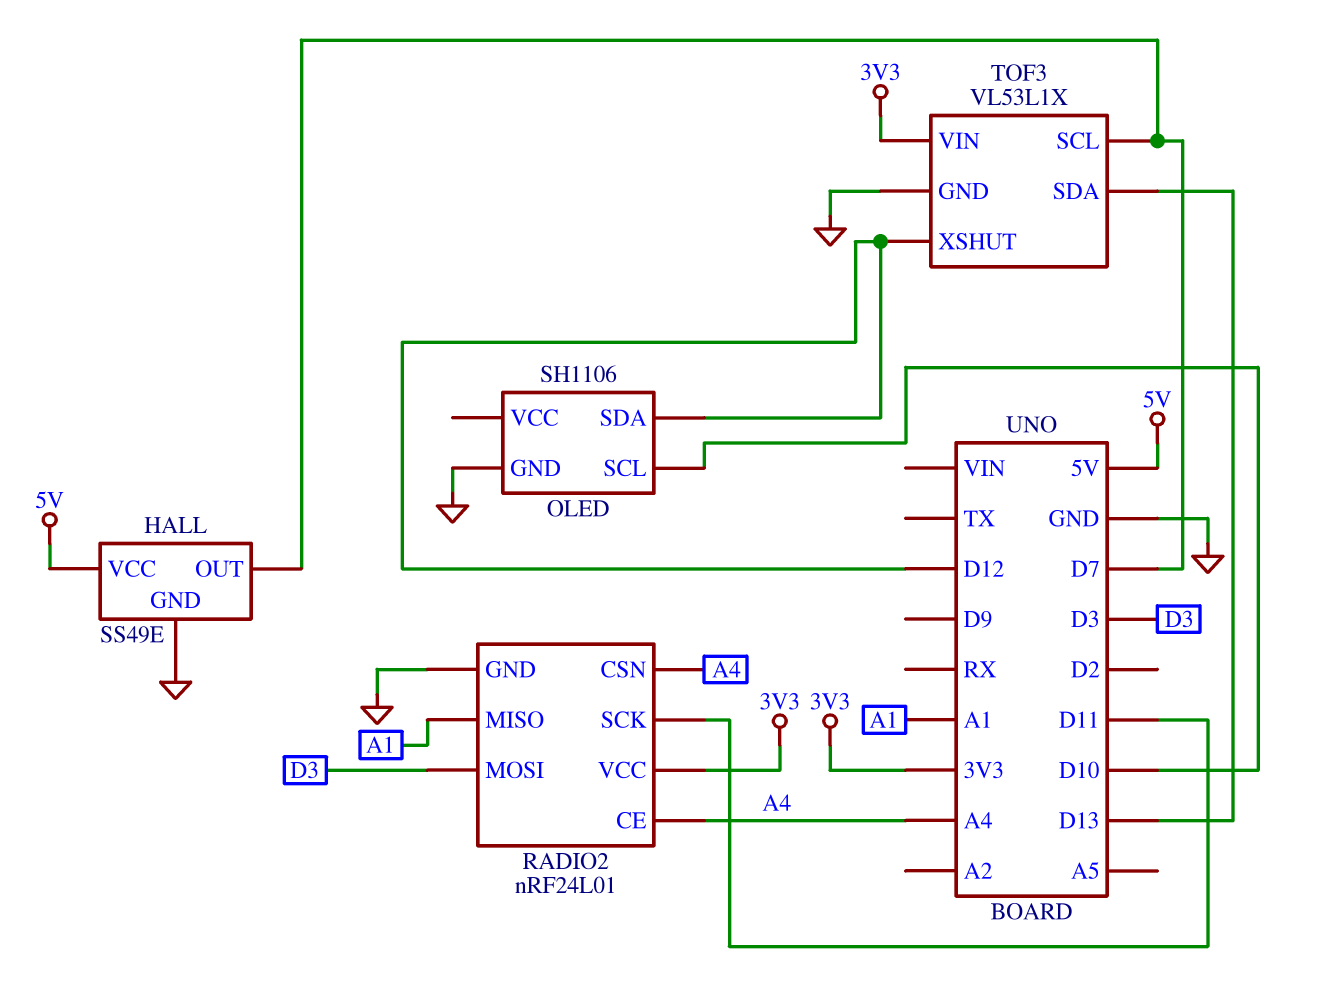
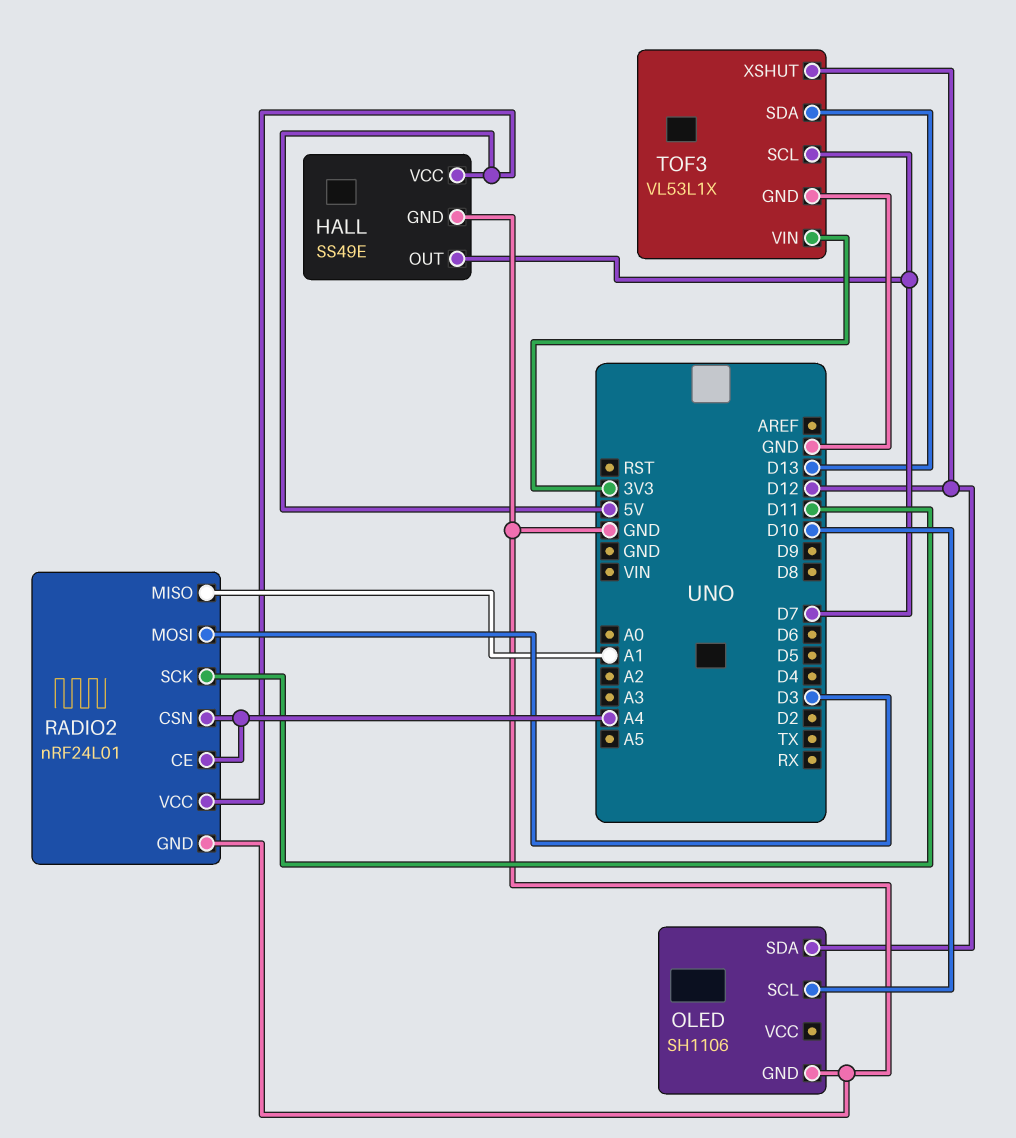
RADIO2 pin VCC: 3V3 -> 5V

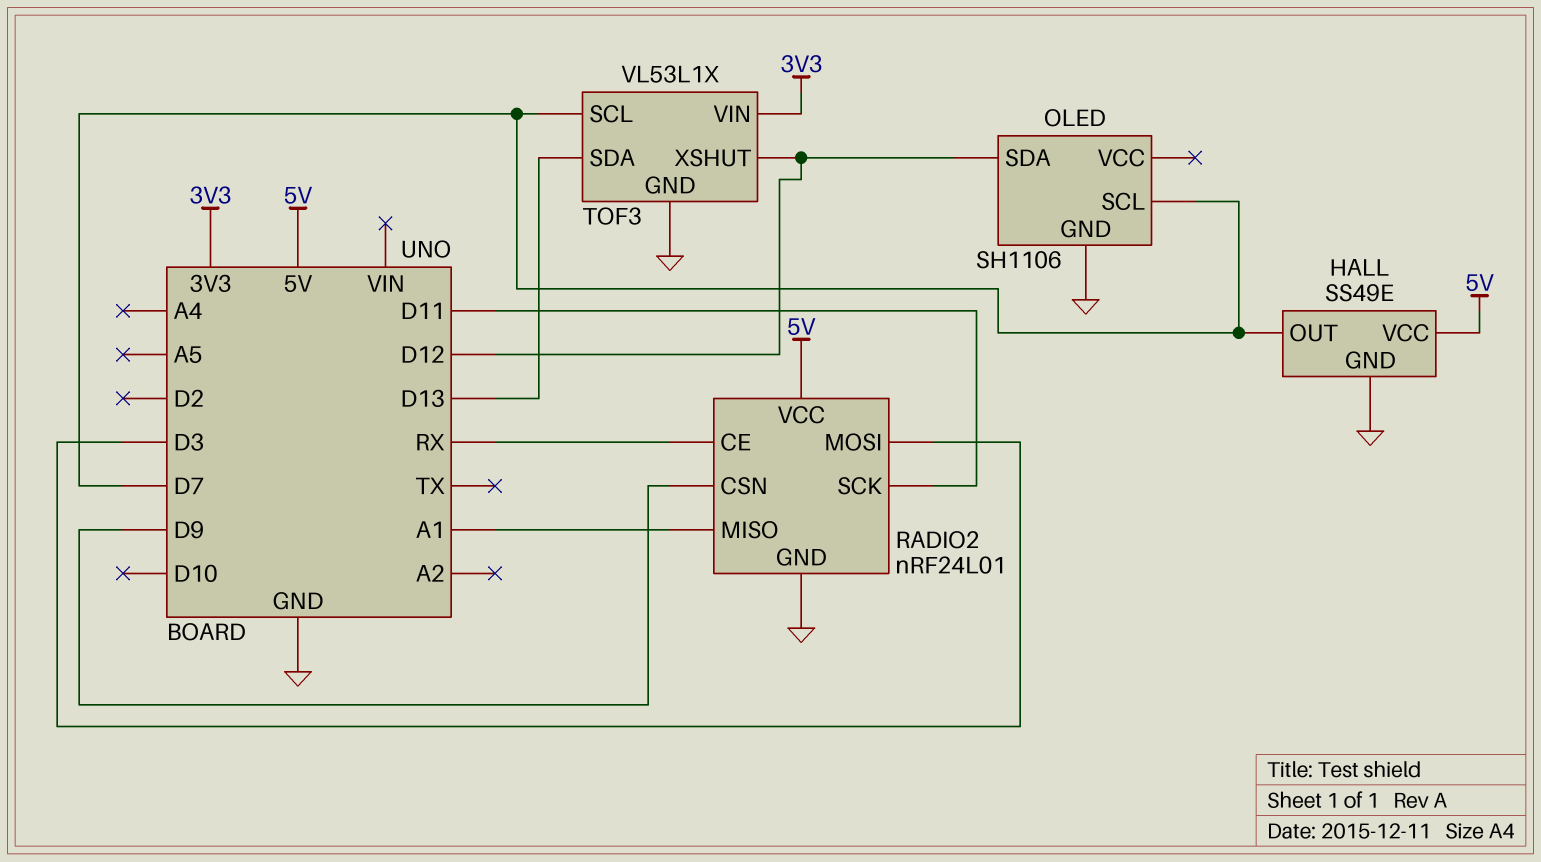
OLED pin SCL: D10 -> D7
RADIO2 pin CE: A4 -> RX
RADIO2 pin CSN: A4 -> D9

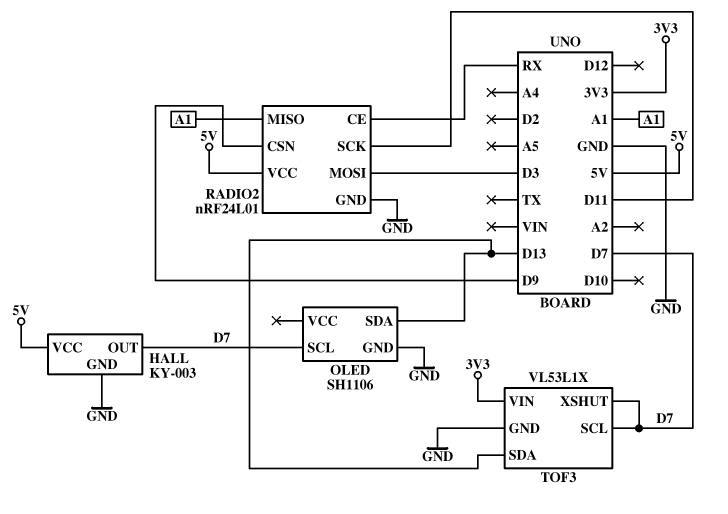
HALL: SS49E -> KY-003
OLED pin SDA: D12 -> D13
TOF3 pin XSHUT: D12 -> D7

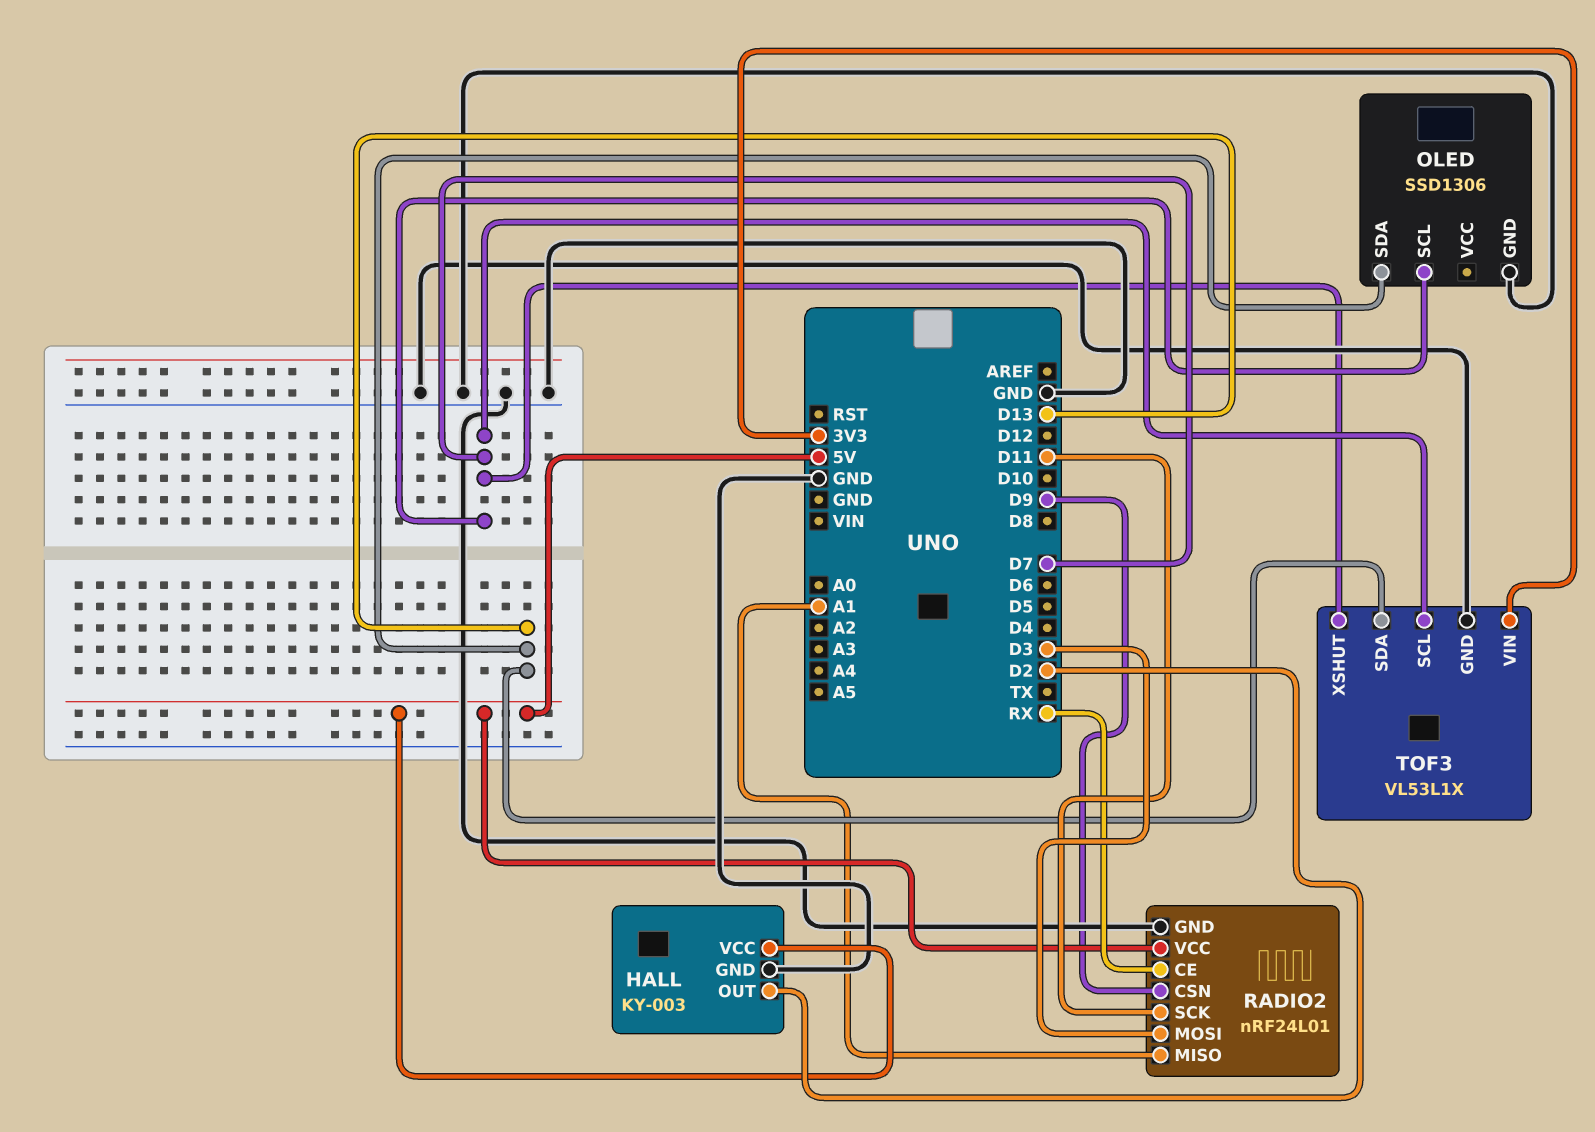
HALL pin OUT: D7 -> D2
OLED: SH1106 -> SSD1306

